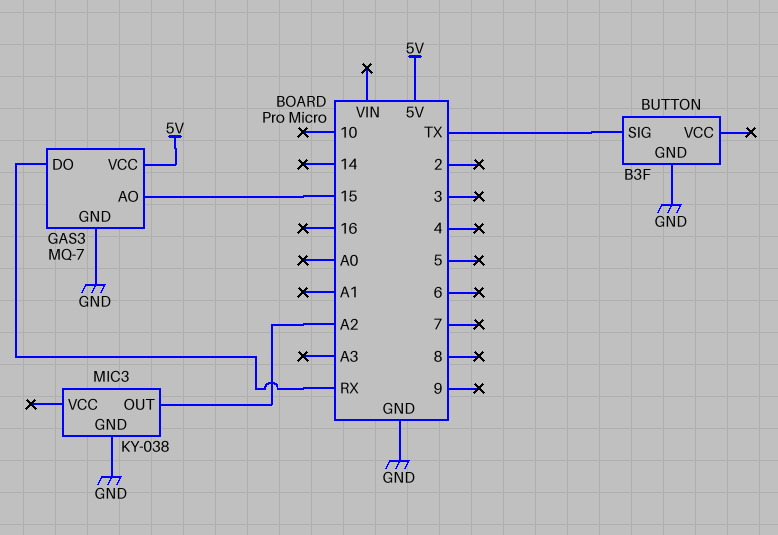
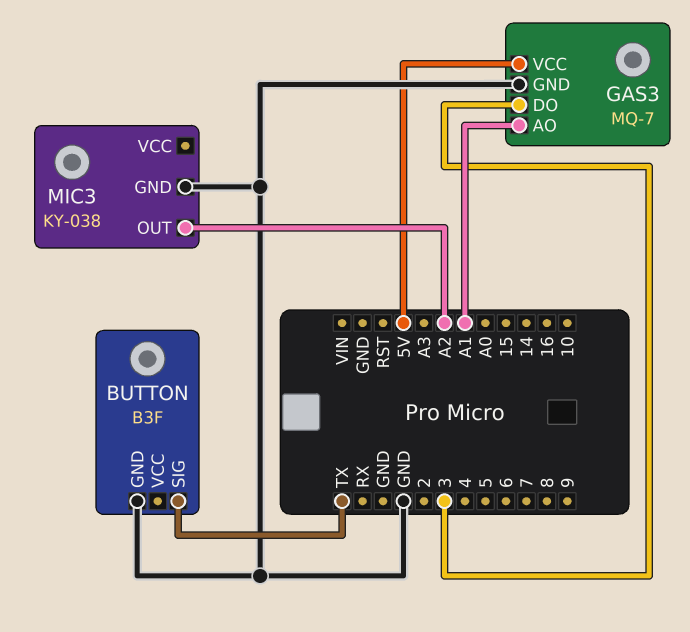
GAS3 pin AO: 15 -> A1
GAS3 pin DO: RX -> 3

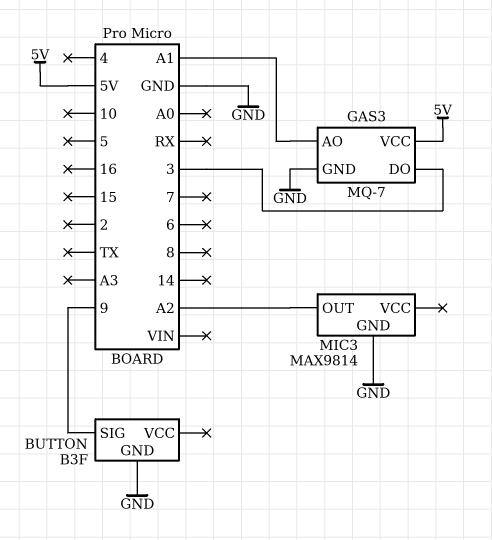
BUTTON pin SIG: TX -> 9
MIC3: KY-038 -> MAX9814

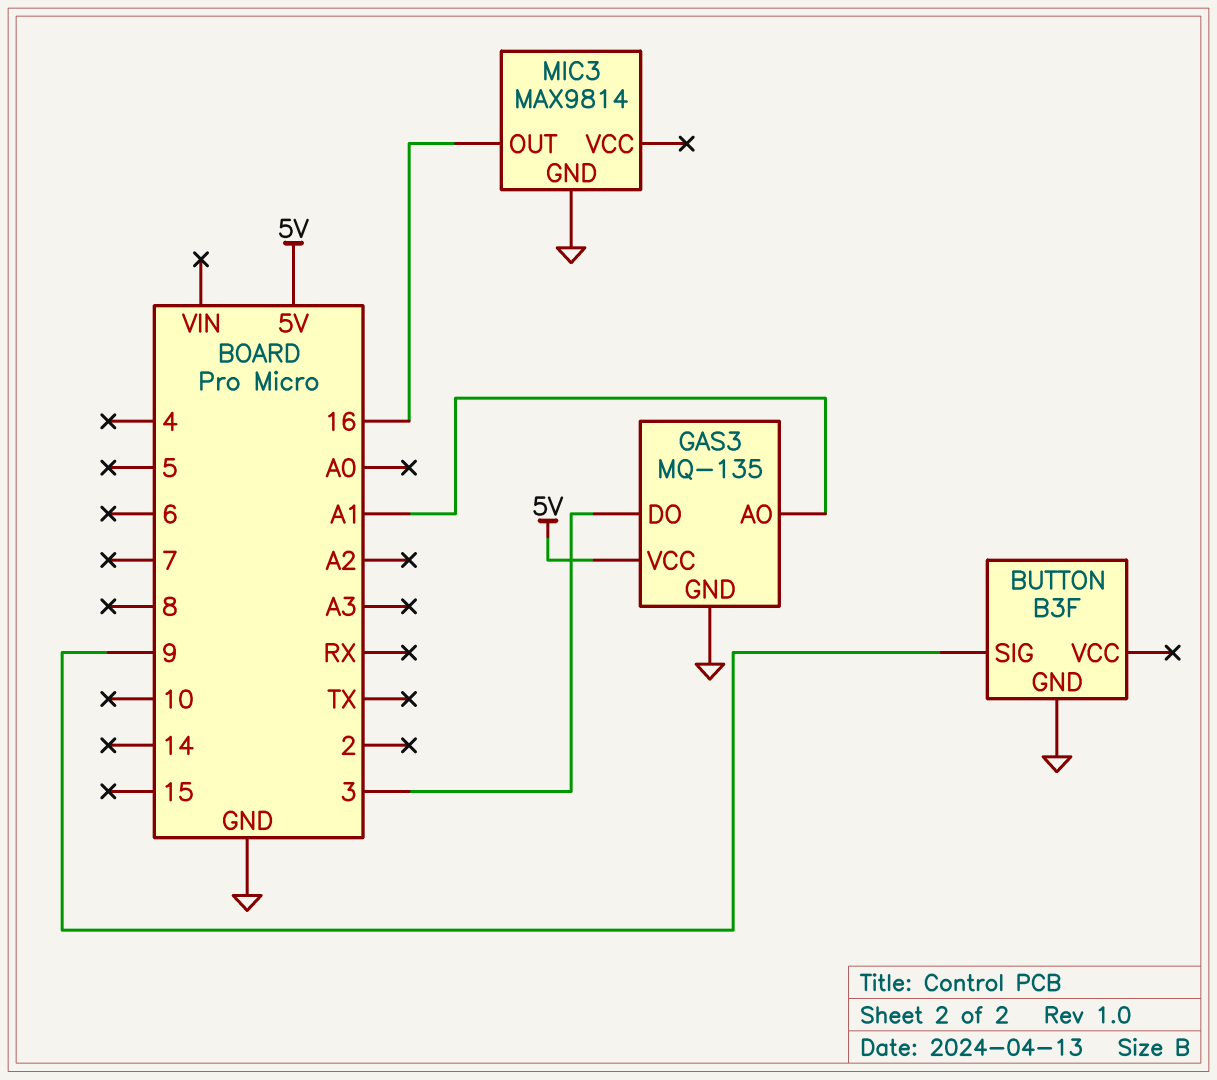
GAS3: MQ-7 -> MQ-135
MIC3 pin OUT: A2 -> 16

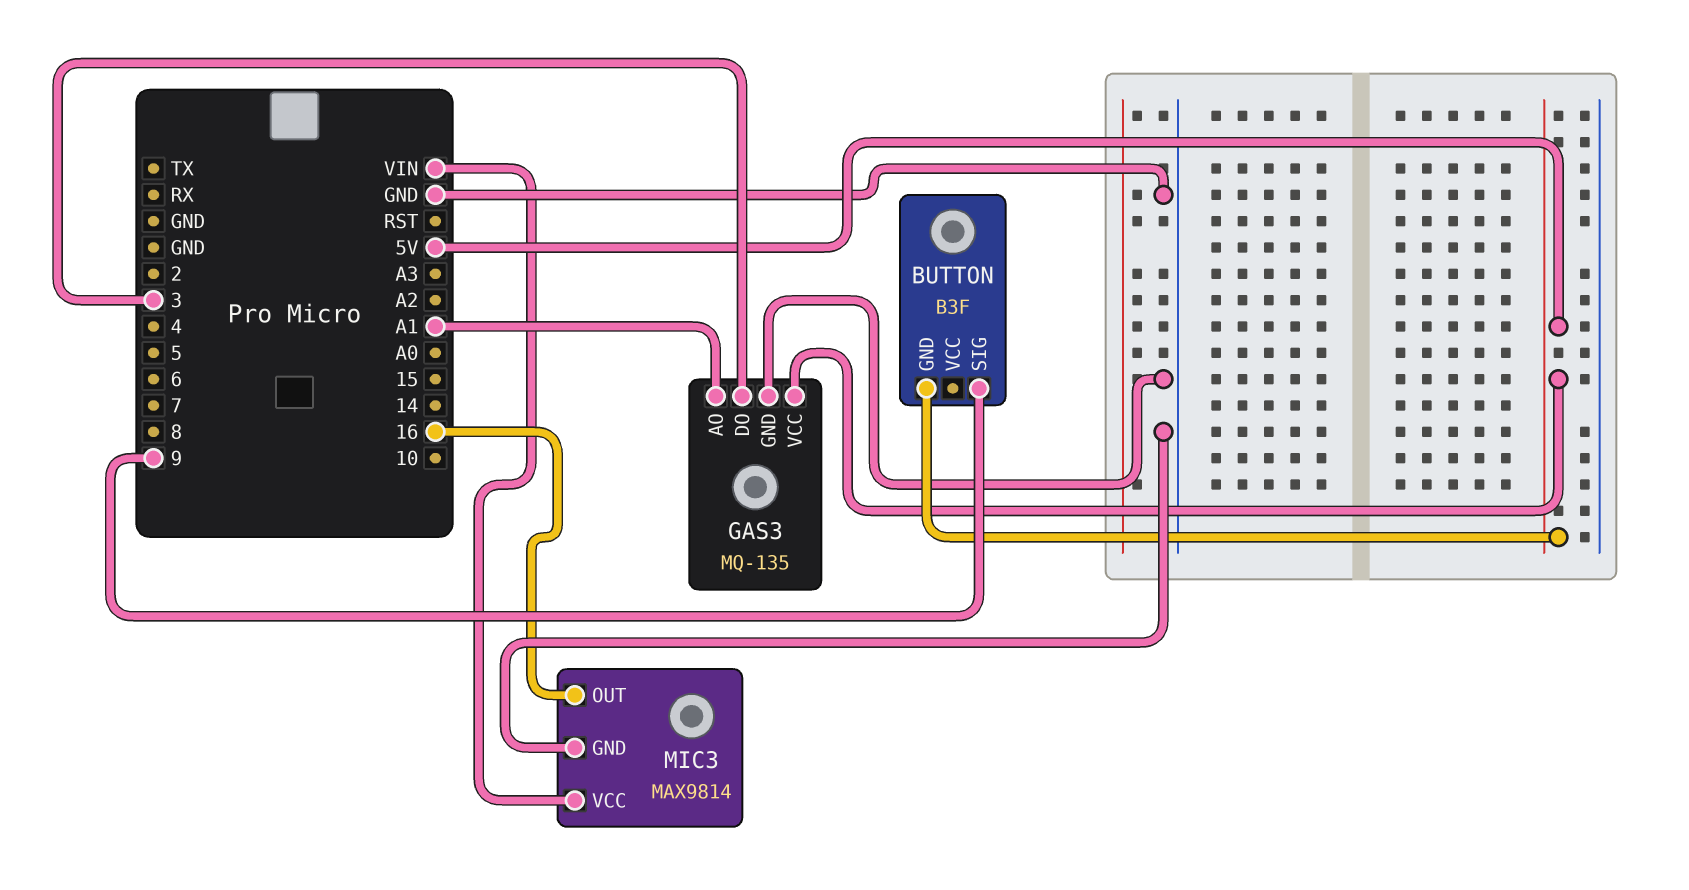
BUTTON pin GND: GND -> 5V
MIC3 pin VCC: none -> VIN

